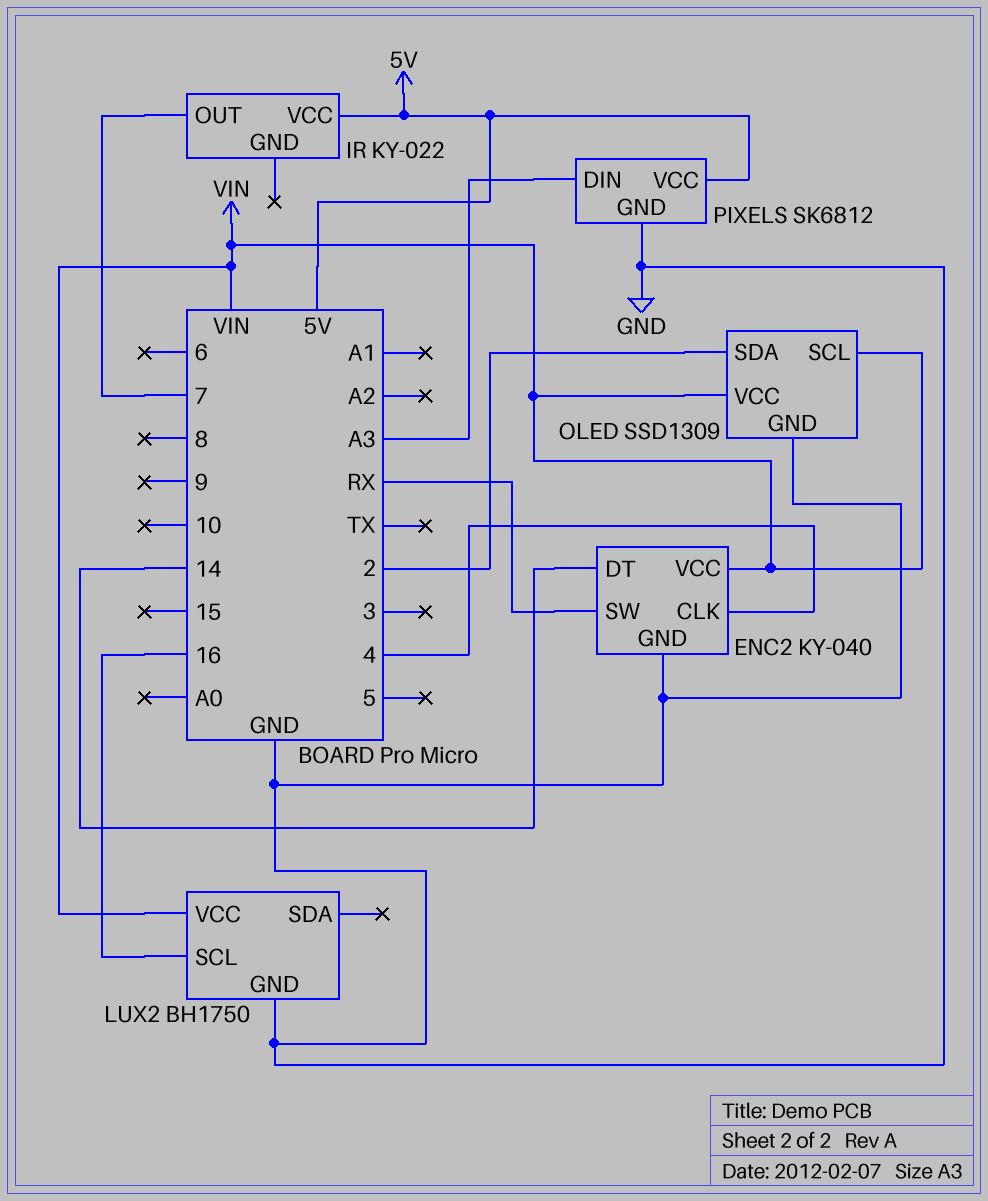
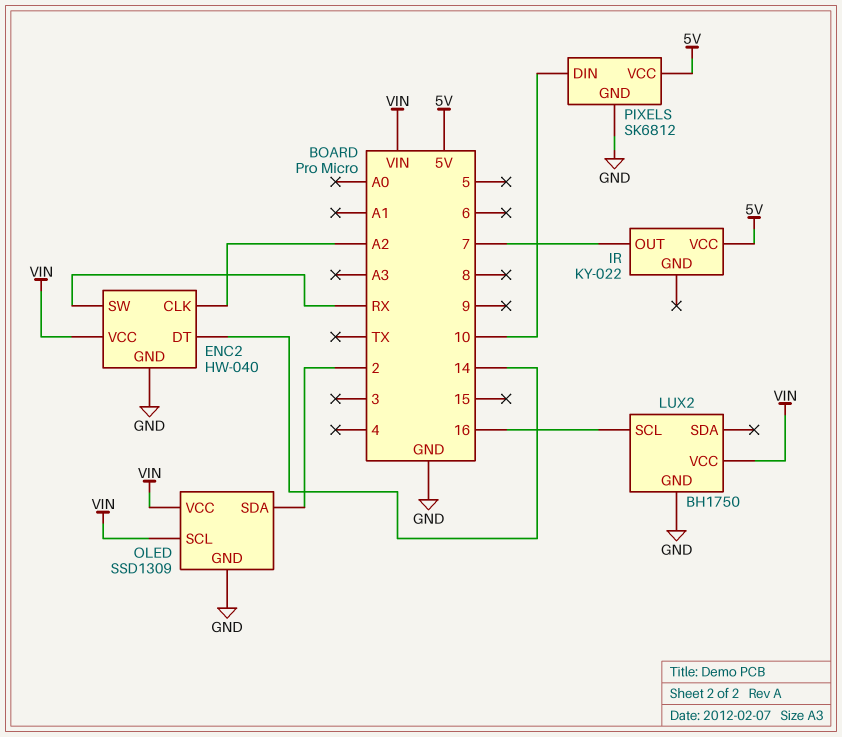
ENC2: KY-040 -> HW-040
ENC2 pin CLK: 4 -> A2
PIXELS pin DIN: A3 -> 10

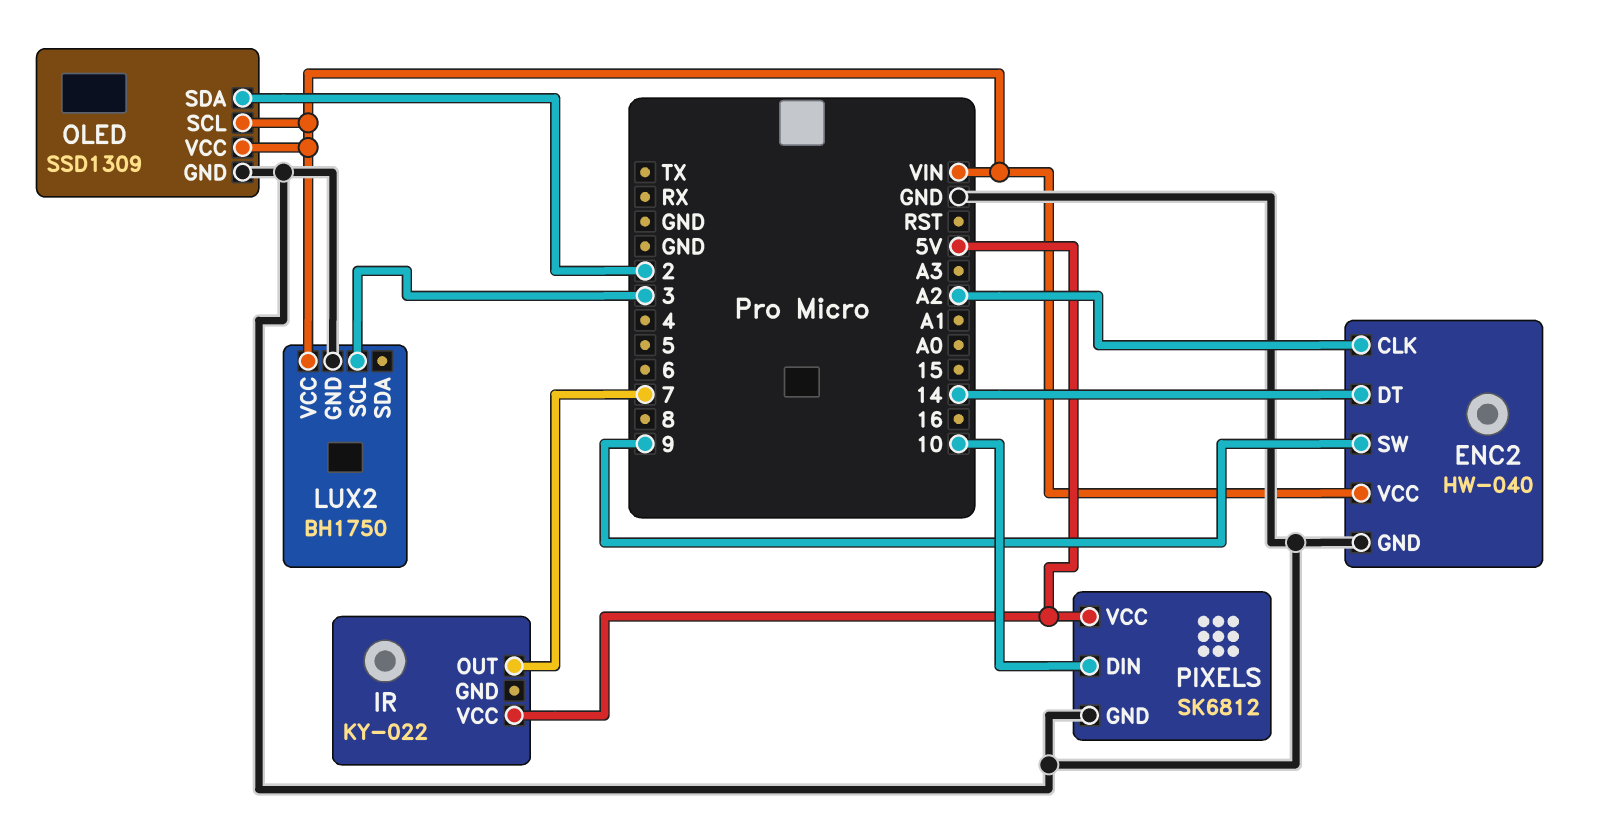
ENC2 pin SW: RX -> 9
LUX2 pin SCL: 16 -> 3

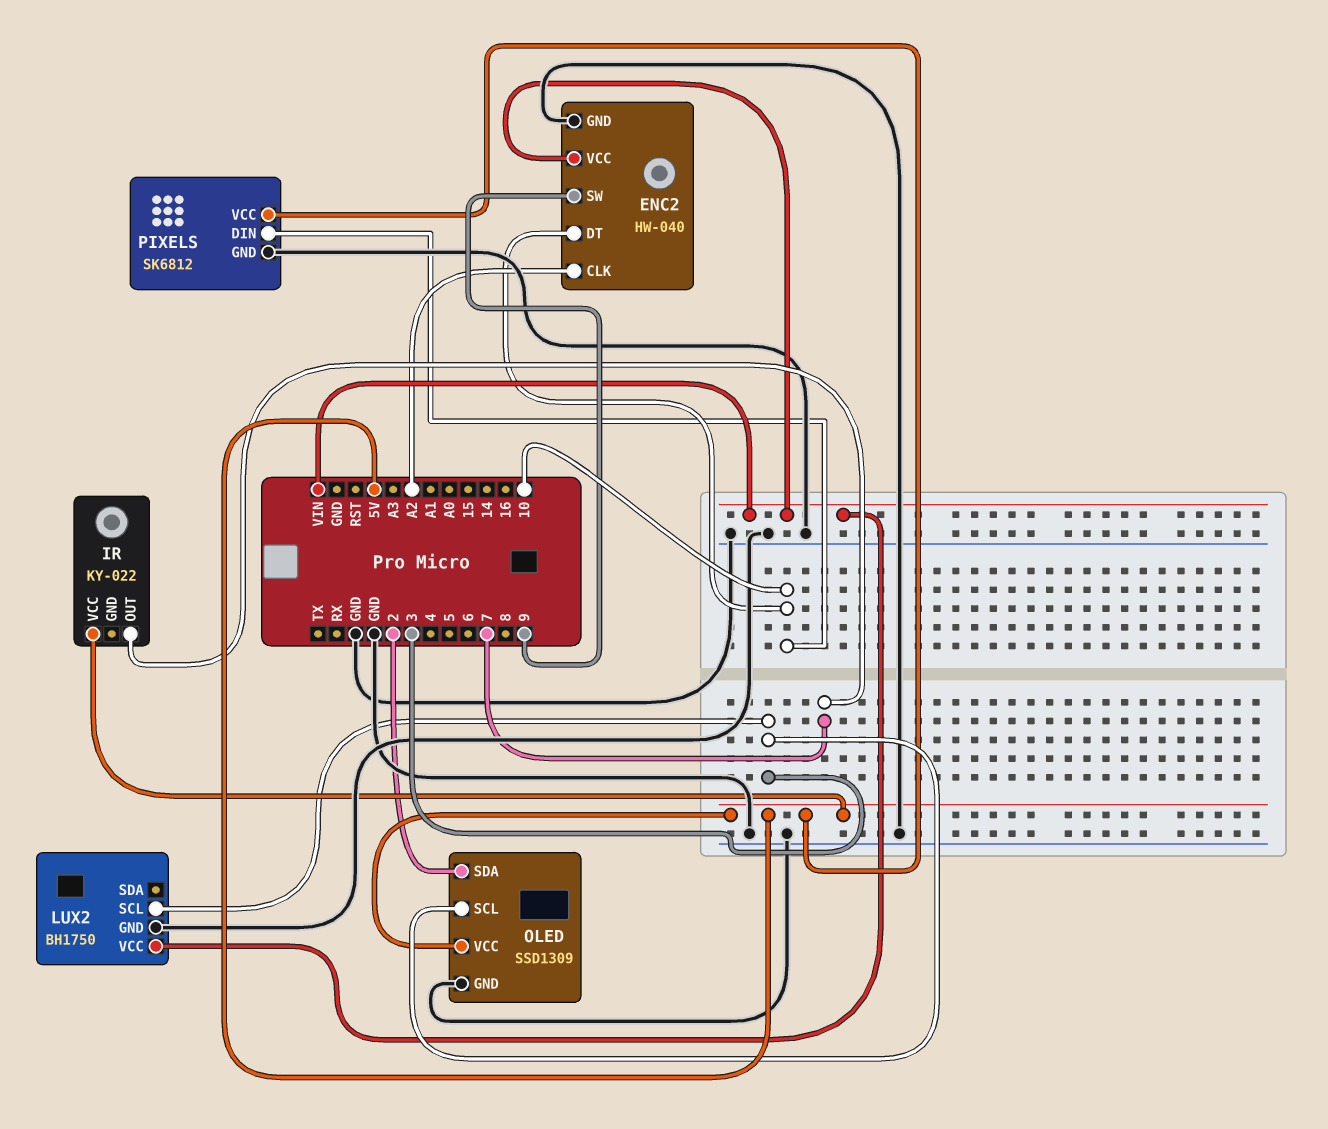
ENC2 pin DT: 14 -> 10
OLED pin SCL: VIN -> 3
OLED pin VCC: VIN -> 5V

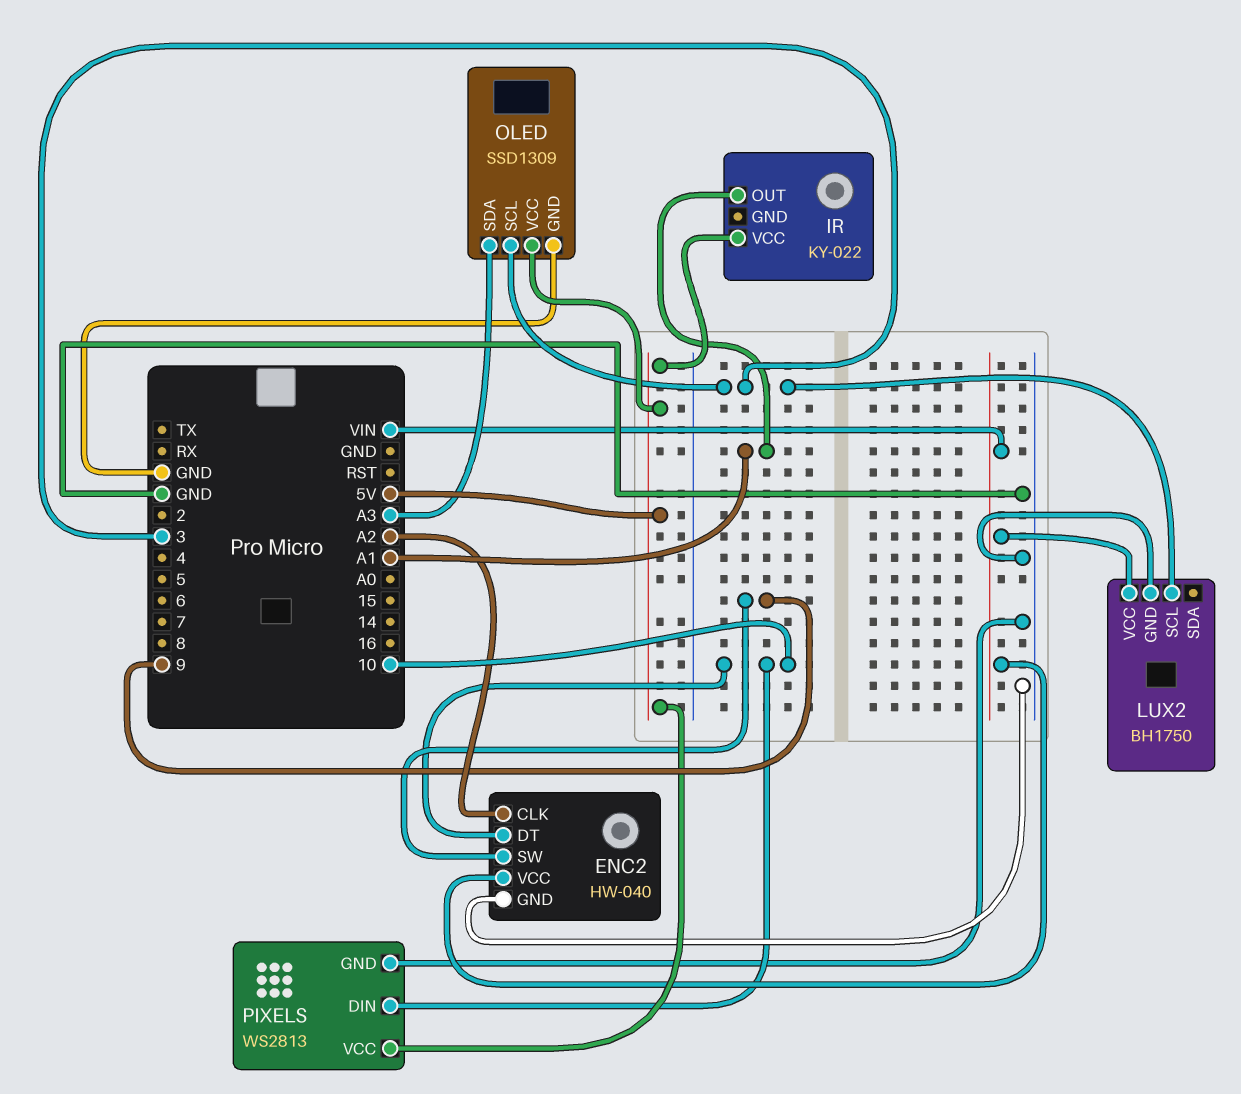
IR pin OUT: 7 -> A1
OLED pin SDA: 2 -> A3
PIXELS: SK6812 -> WS2813

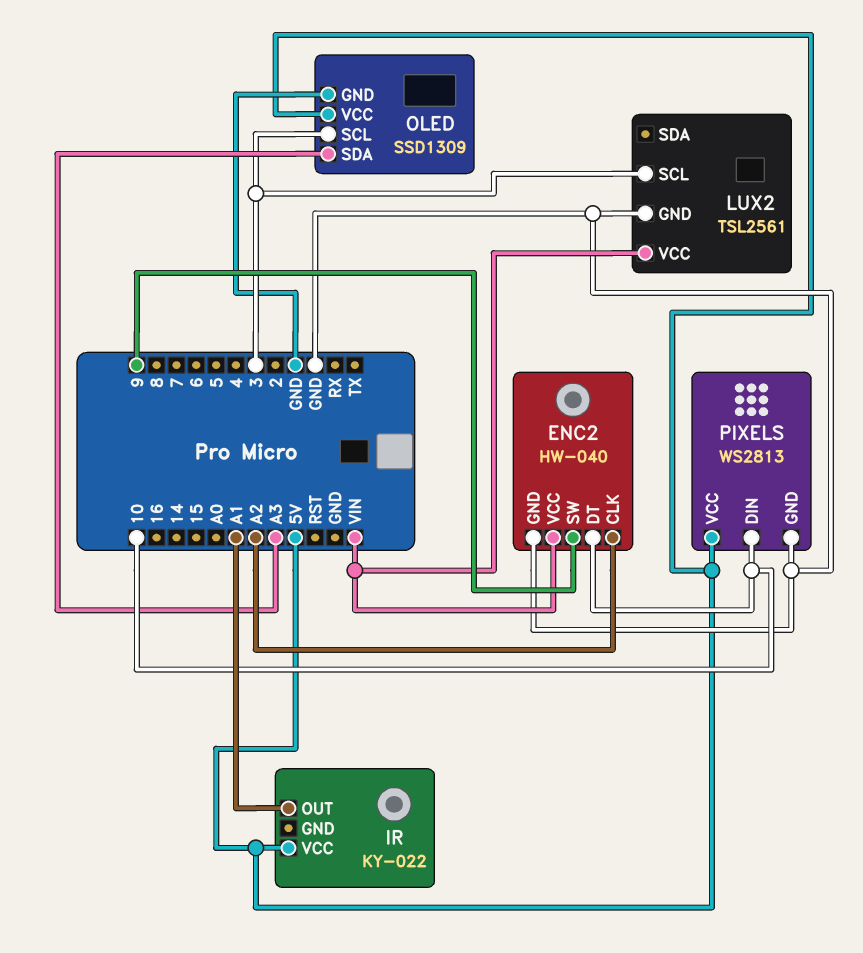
LUX2: BH1750 -> TSL2561

